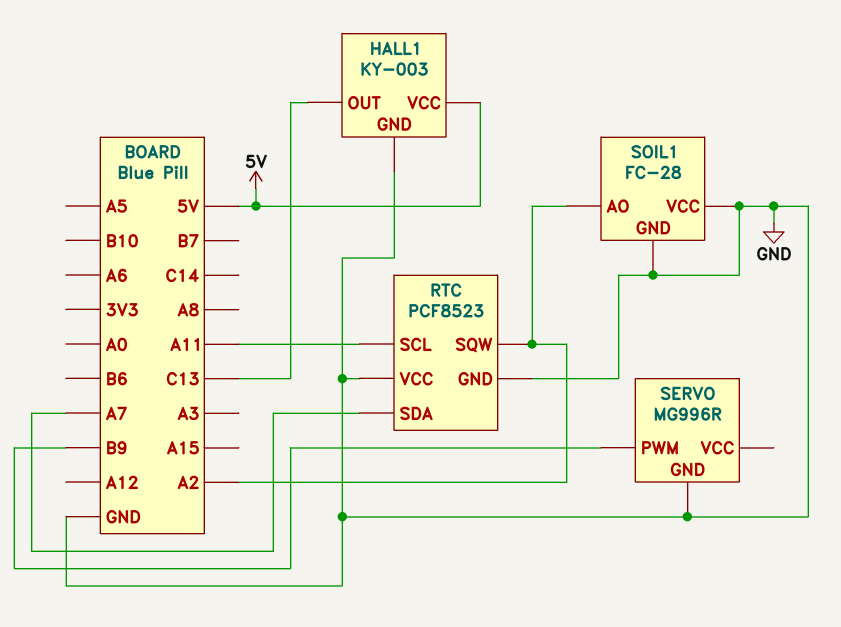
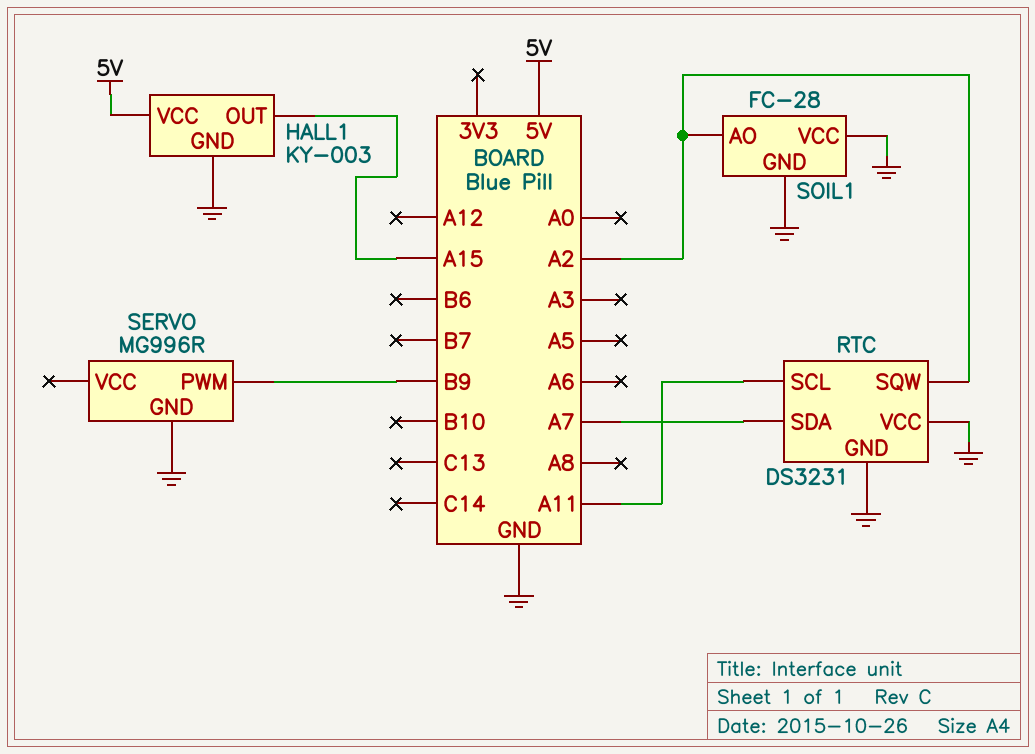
HALL1 pin OUT: C13 -> A15
RTC: PCF8523 -> DS3231

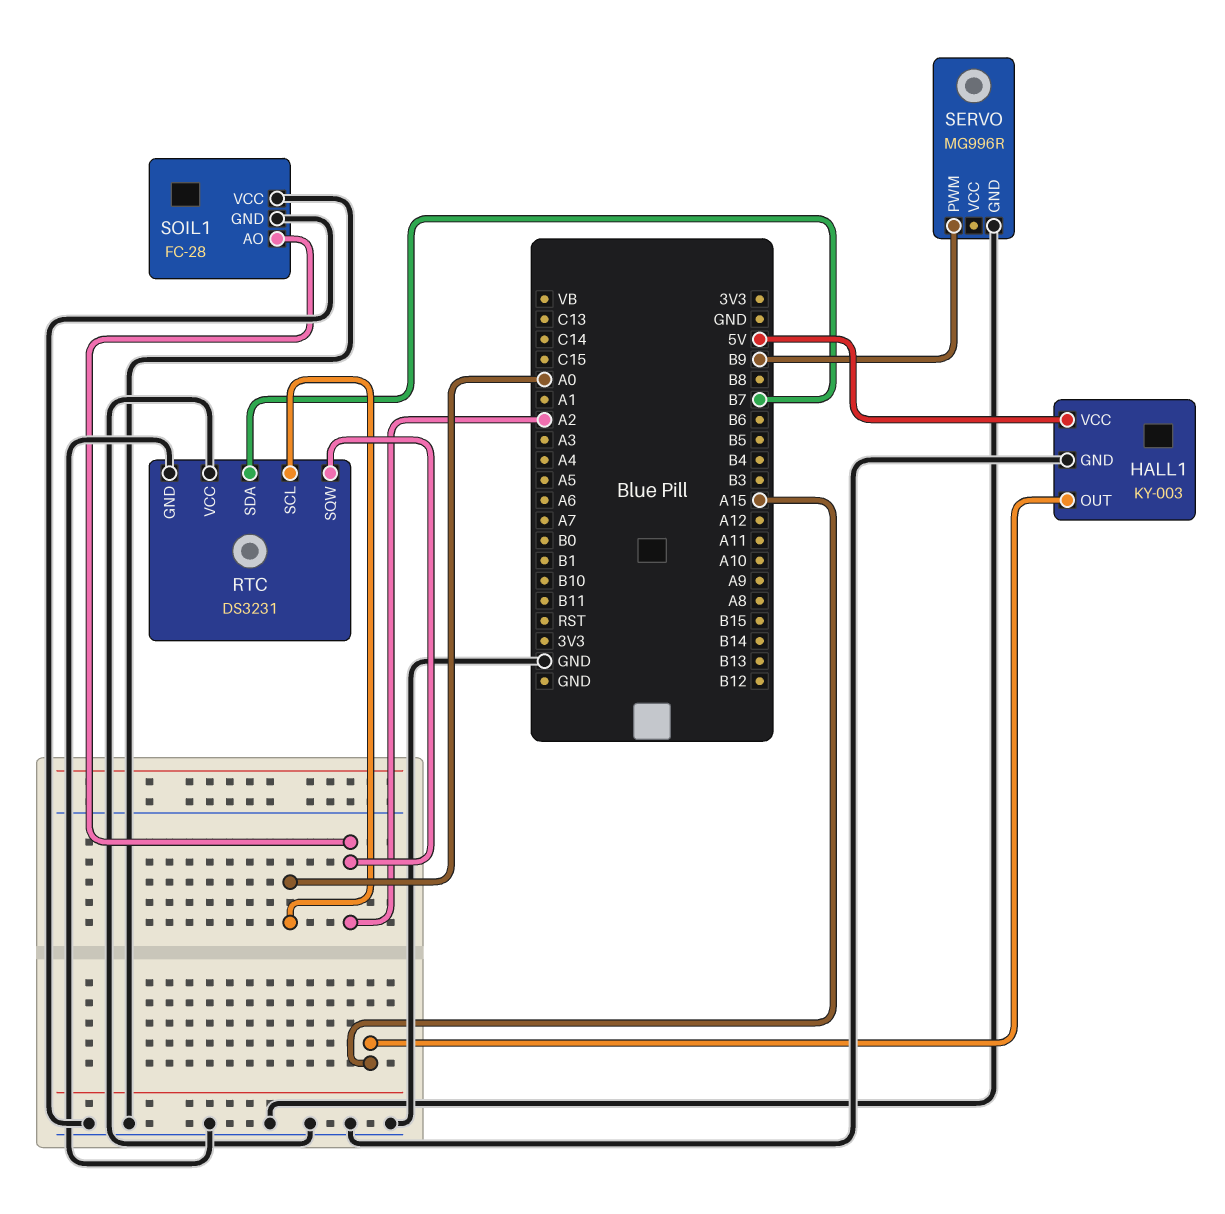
RTC pin SCL: A11 -> A0
RTC pin SDA: A7 -> B7

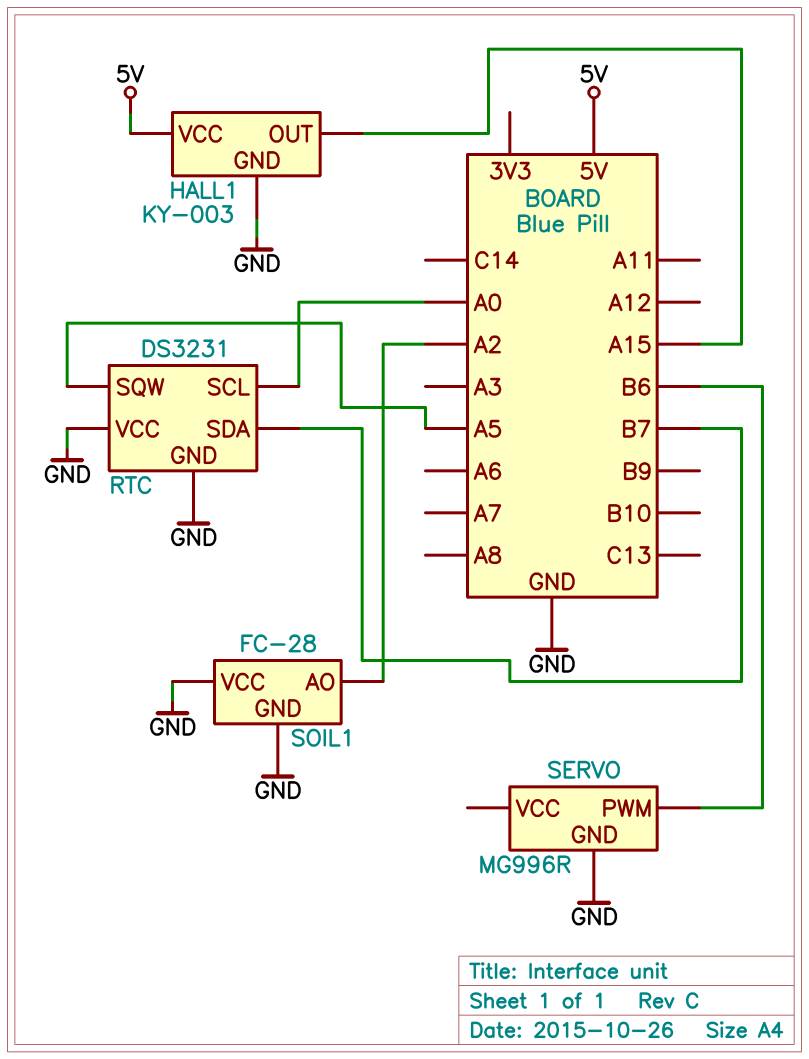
RTC pin SQW: A2 -> A5
SERVO pin PWM: B9 -> B6

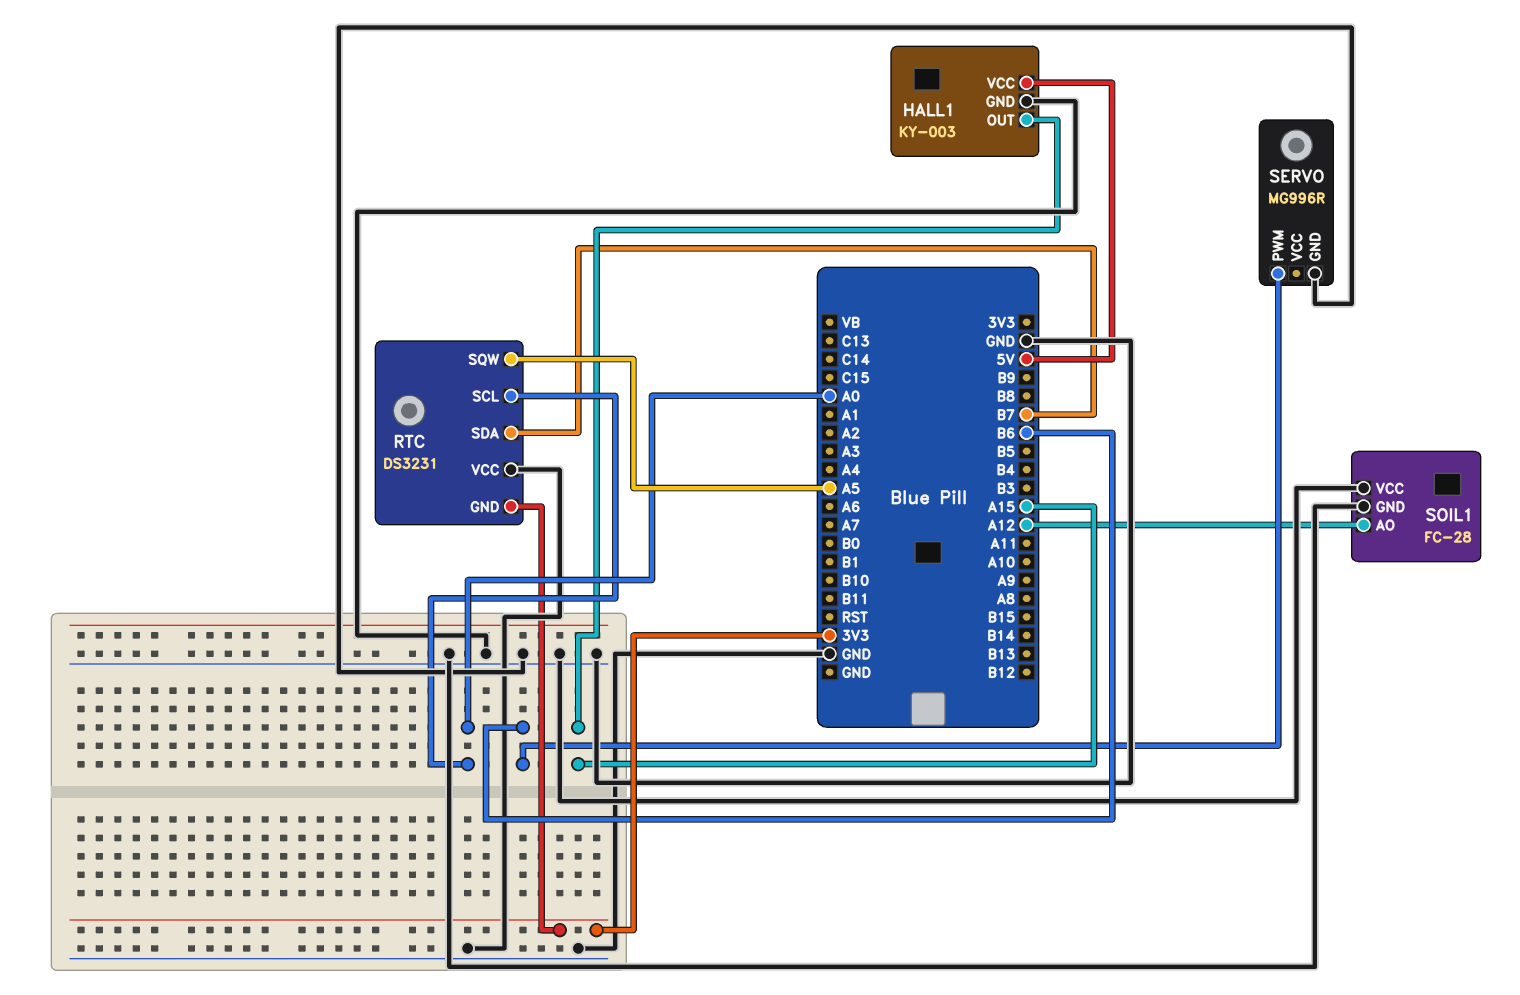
RTC pin GND: GND -> 3V3
SOIL1 pin AO: A2 -> A12

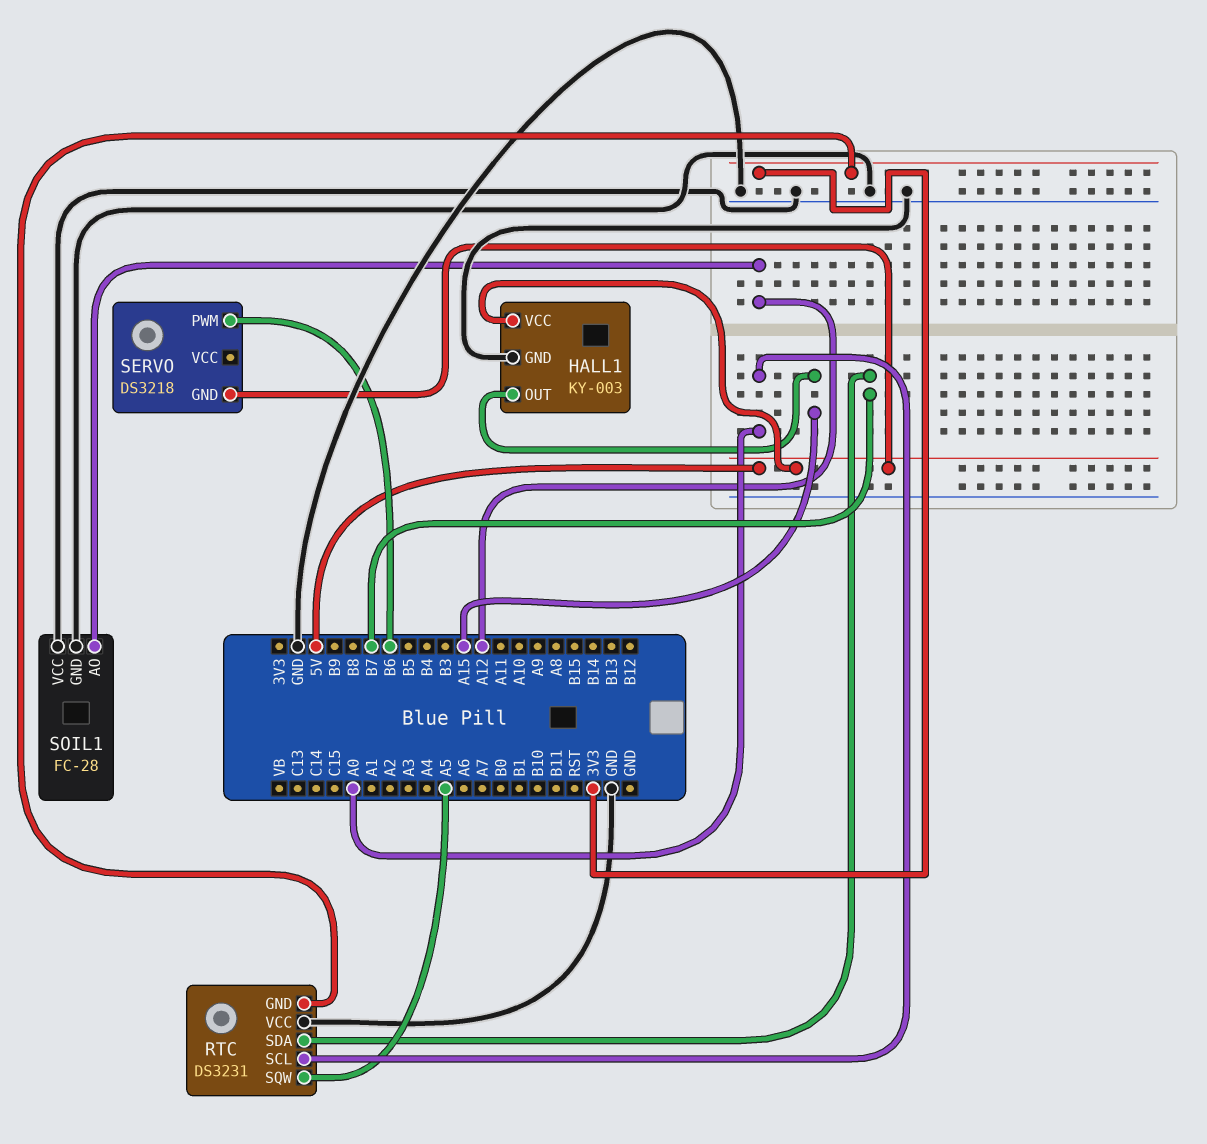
SERVO: MG996R -> DS3218
SERVO pin GND: GND -> 5V

